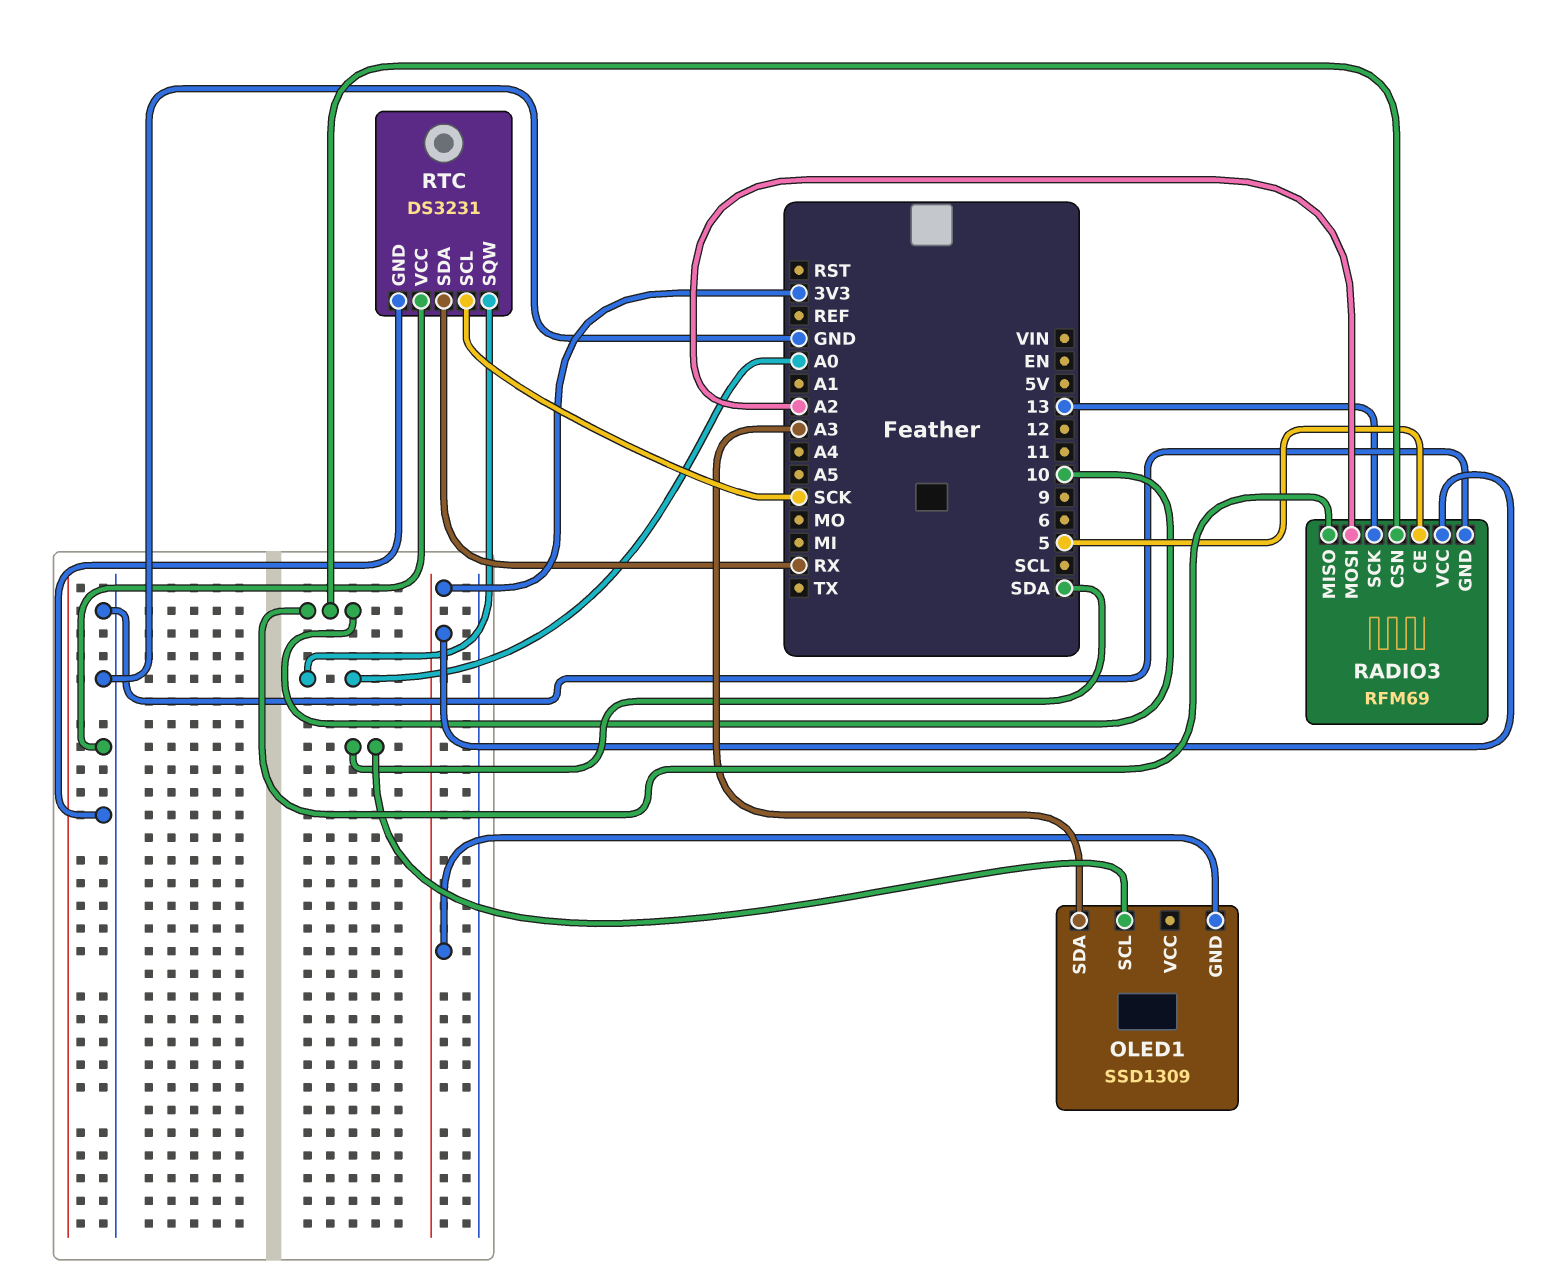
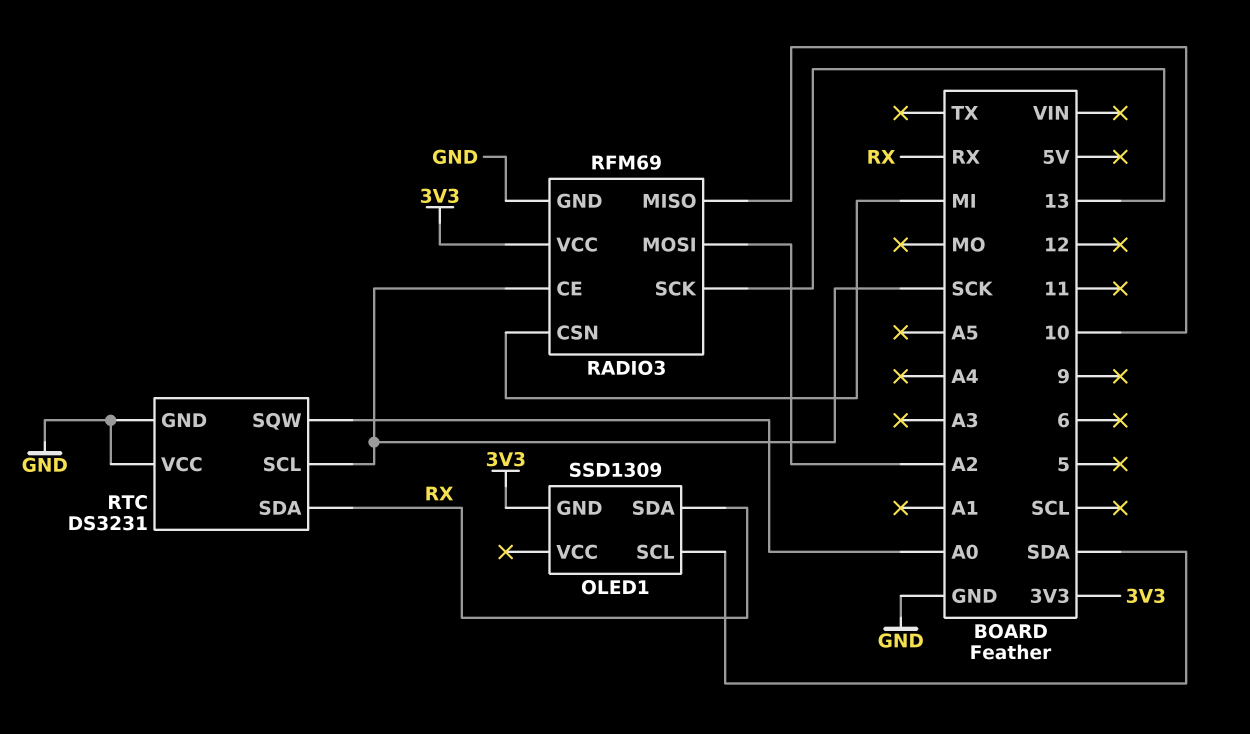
OLED1 pin SDA: A3 -> RX
RADIO3 pin CE: 5 -> SCK
RADIO3 pin CSN: 10 -> MI

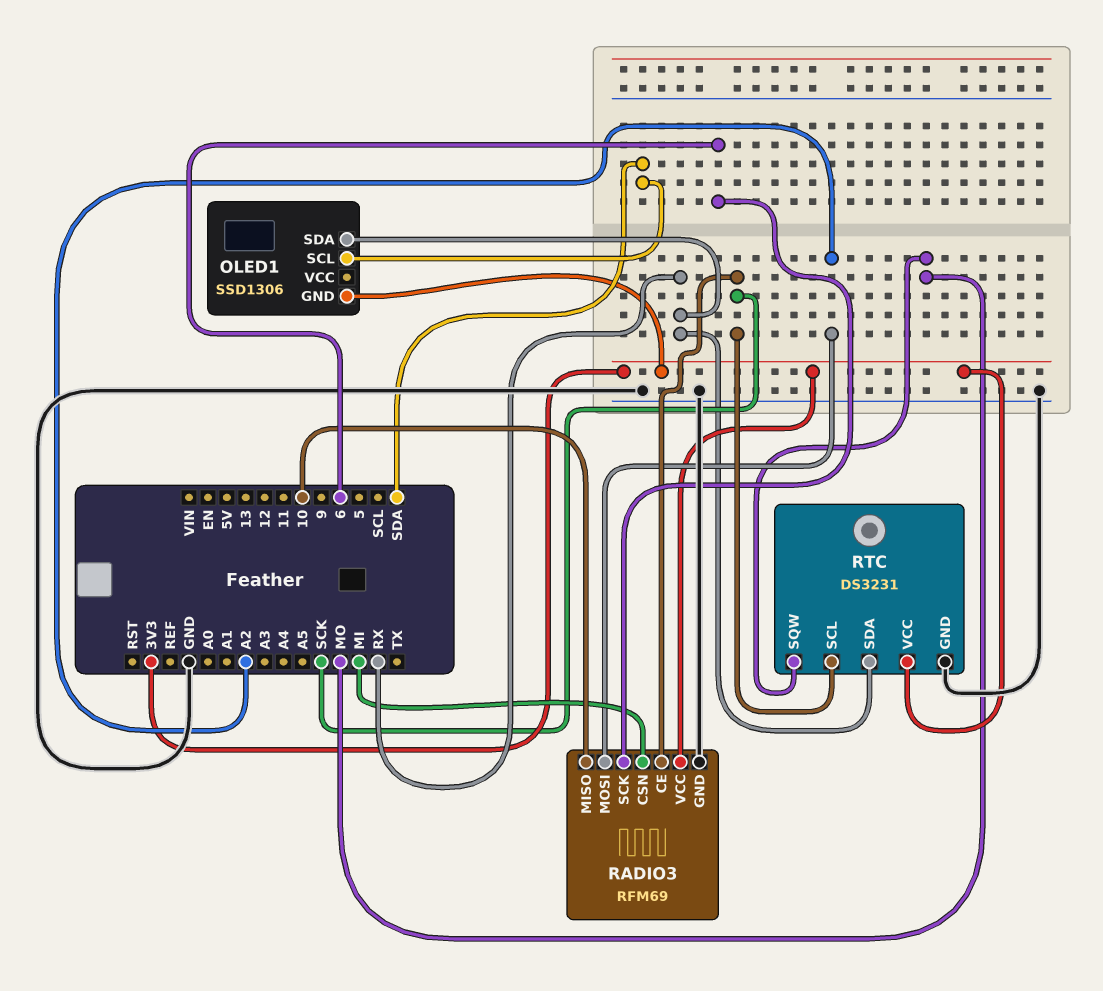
OLED1: SSD1309 -> SSD1306
RADIO3 pin SCK: 13 -> 6
RTC pin SQW: A0 -> MO
RTC pin VCC: GND -> 3V3

